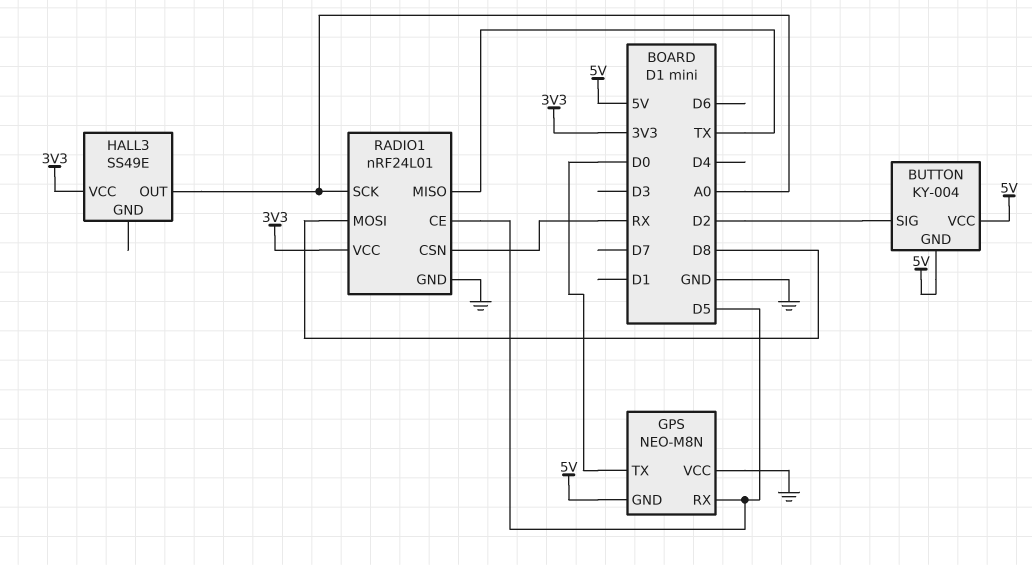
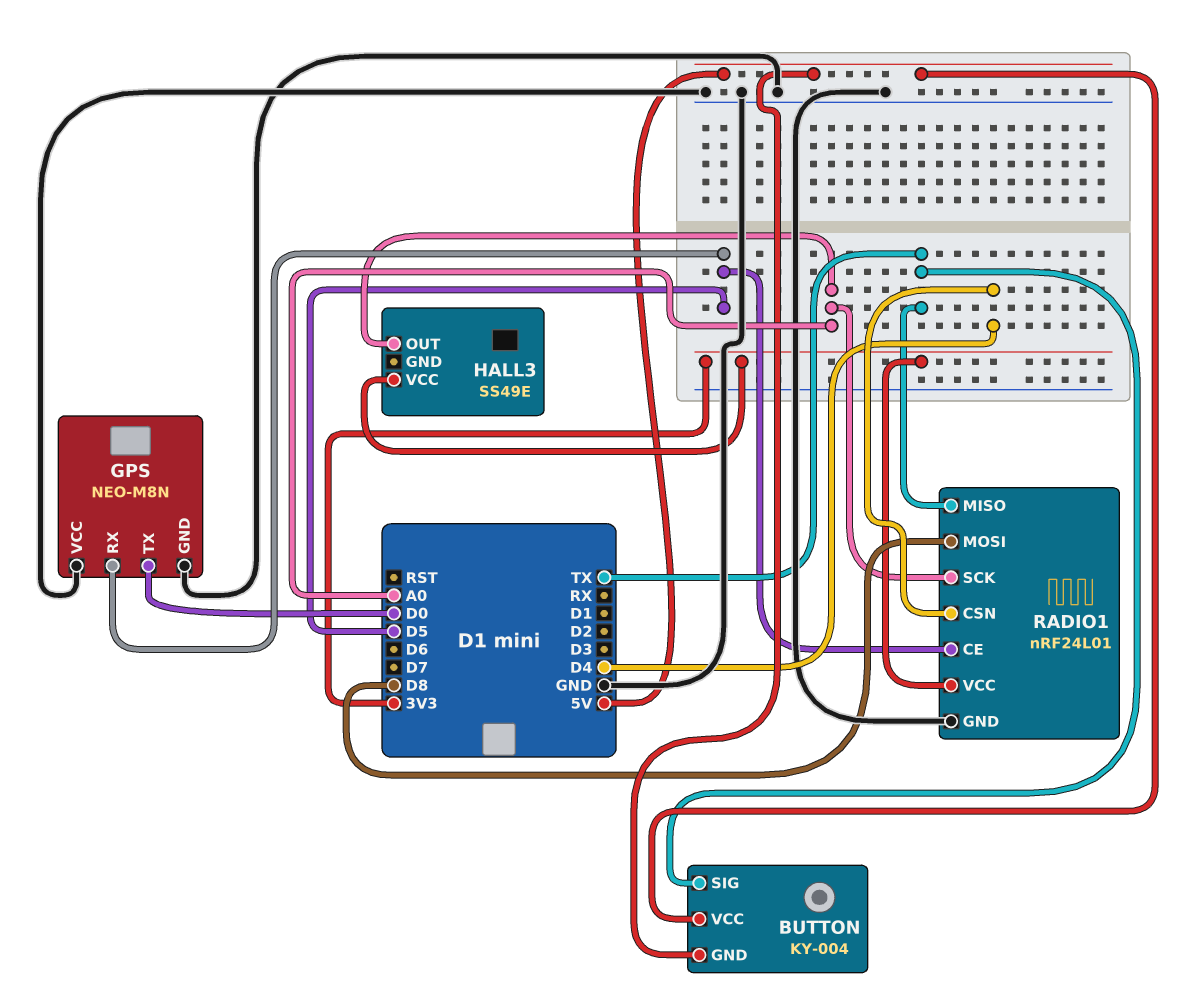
BUTTON pin SIG: D2 -> TX
GPS pin GND: 5V -> GND
RADIO1 pin CSN: RX -> D4

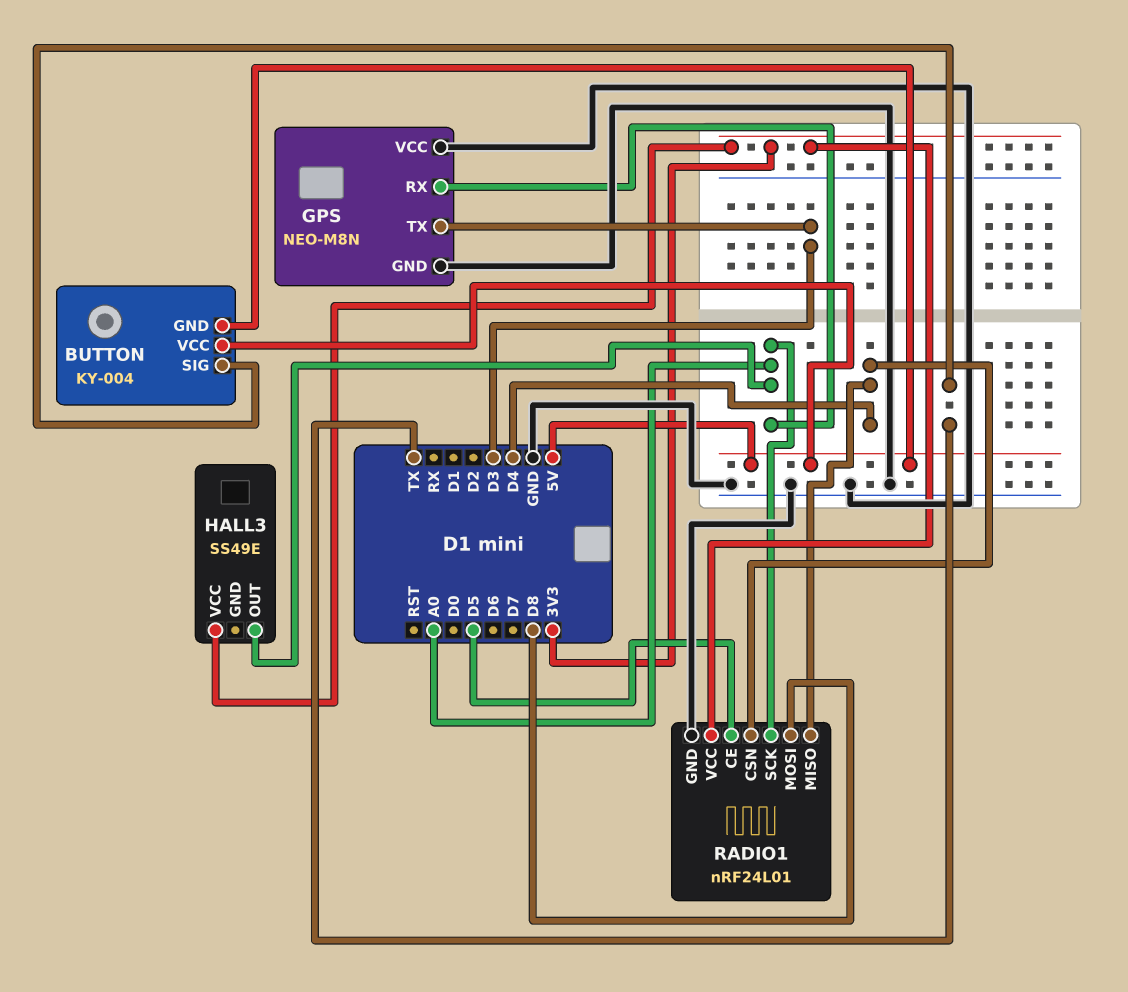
GPS pin RX: D5 -> A0
GPS pin TX: D0 -> D3
RADIO1 pin MISO: TX -> D4

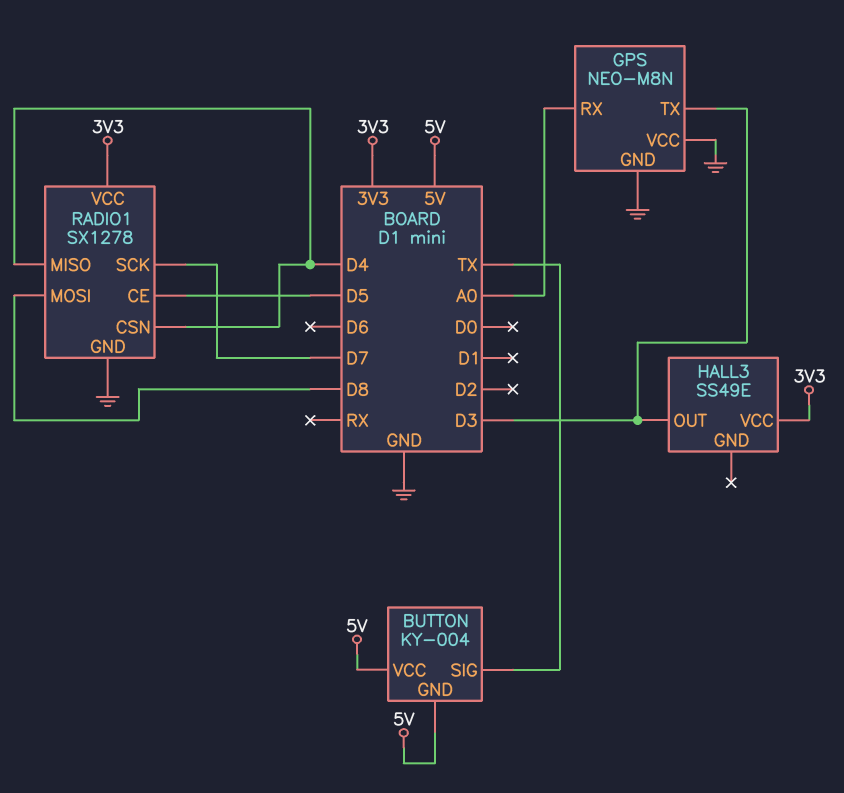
HALL3 pin OUT: A0 -> D3
RADIO1: nRF24L01 -> SX1278
RADIO1 pin SCK: A0 -> D7

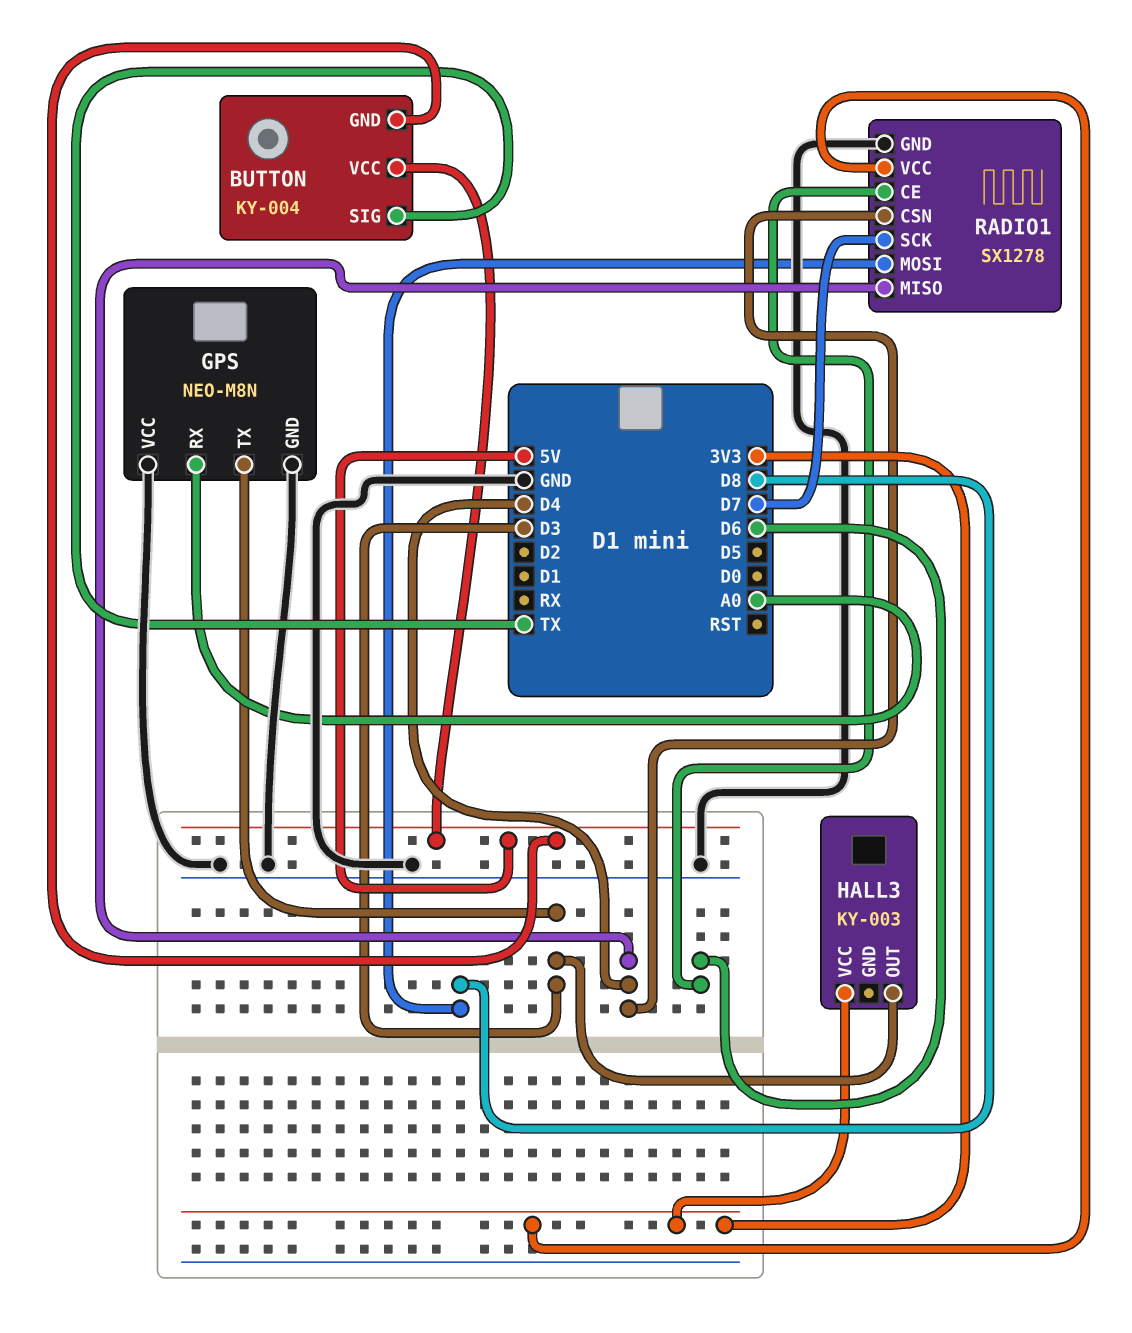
HALL3: SS49E -> KY-003
RADIO1 pin CE: D5 -> D6

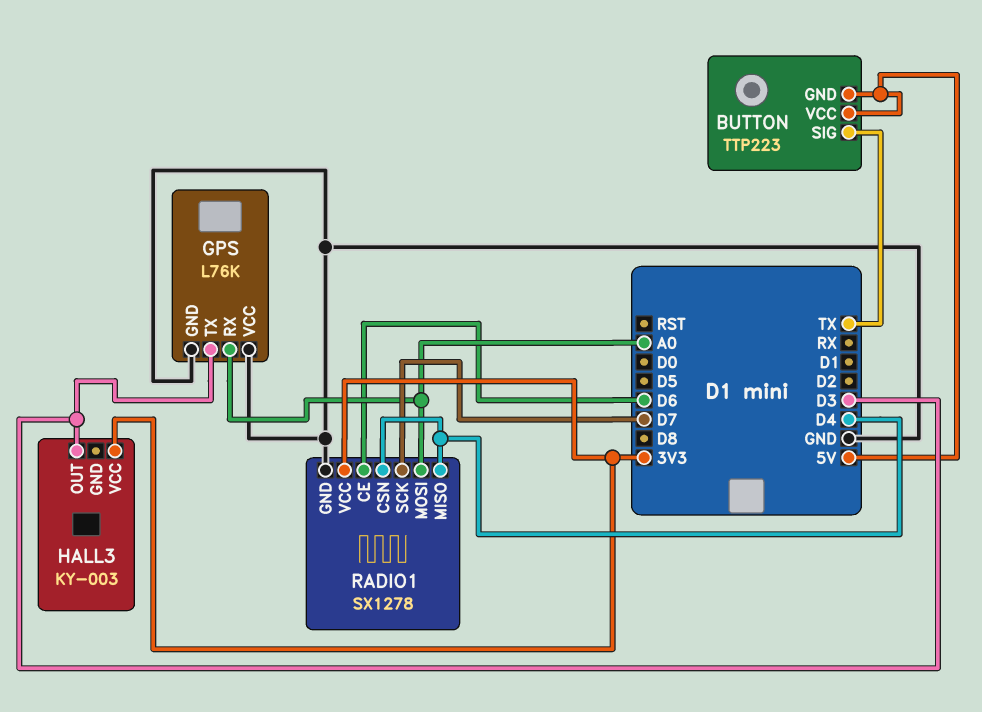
BUTTON: KY-004 -> TTP223
GPS: NEO-M8N -> L76K
RADIO1 pin MOSI: D8 -> A0

